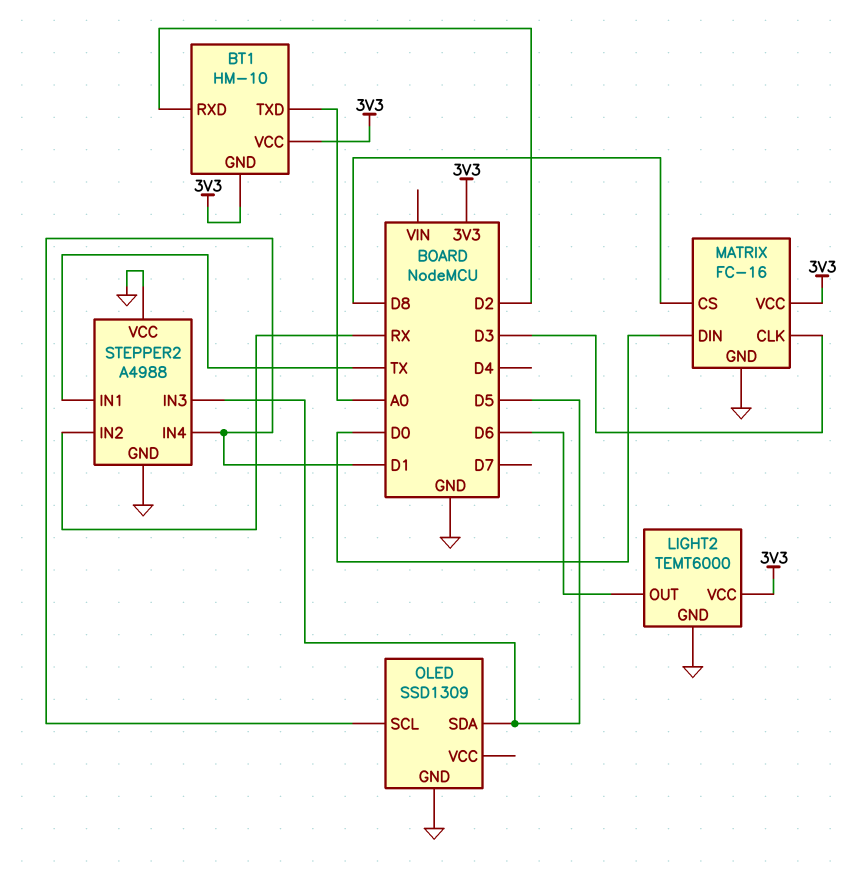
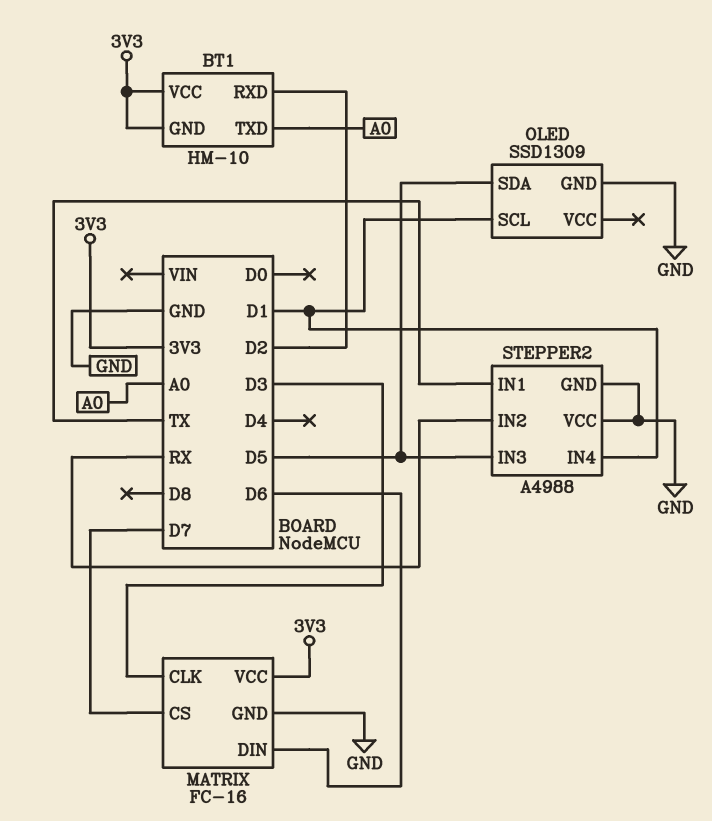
LIGHT2: TEMT6000 -> none
LIGHT2 pin GND: GND -> none
LIGHT2 pin OUT: D6 -> none
LIGHT2 pin VCC: 3V3 -> none
MATRIX pin CS: D8 -> D7
MATRIX pin DIN: D0 -> D6

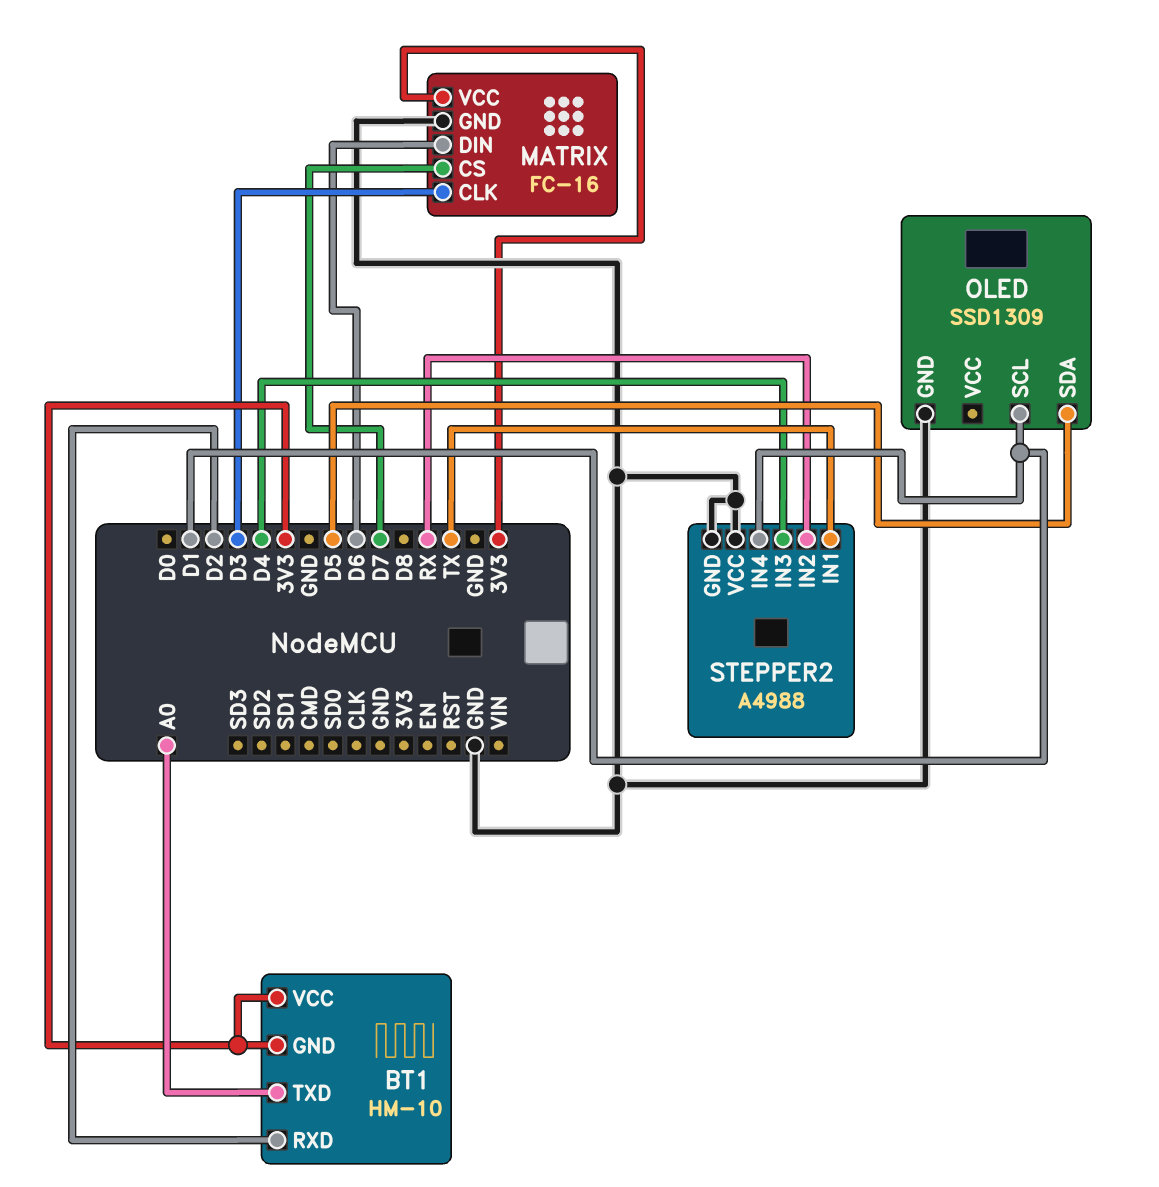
STEPPER2 pin IN3: D5 -> D4

